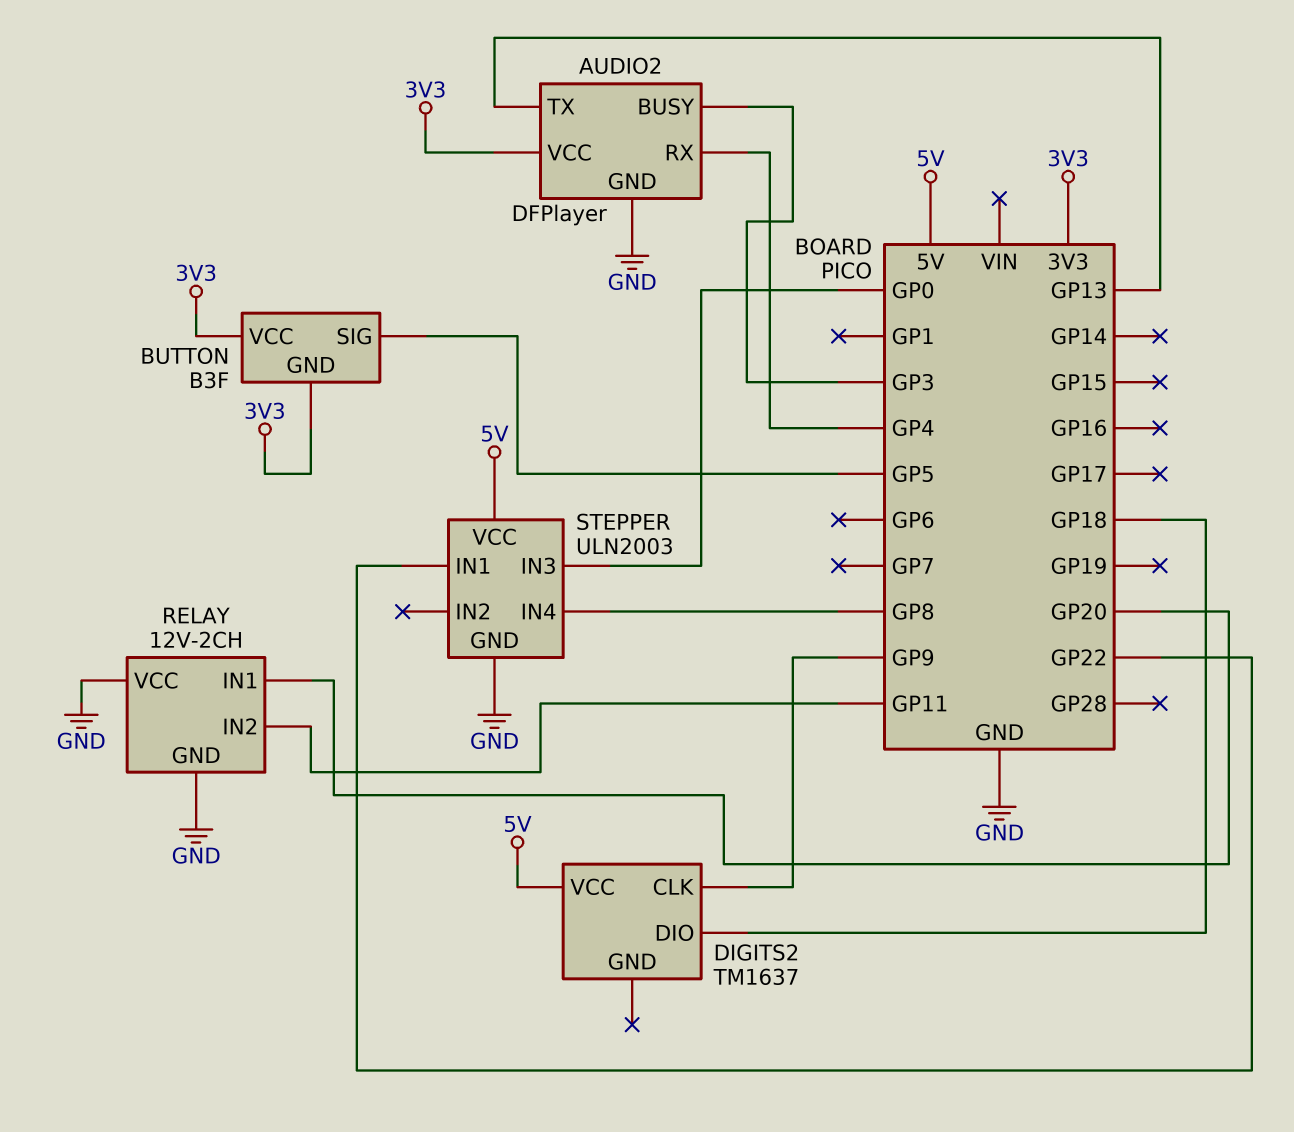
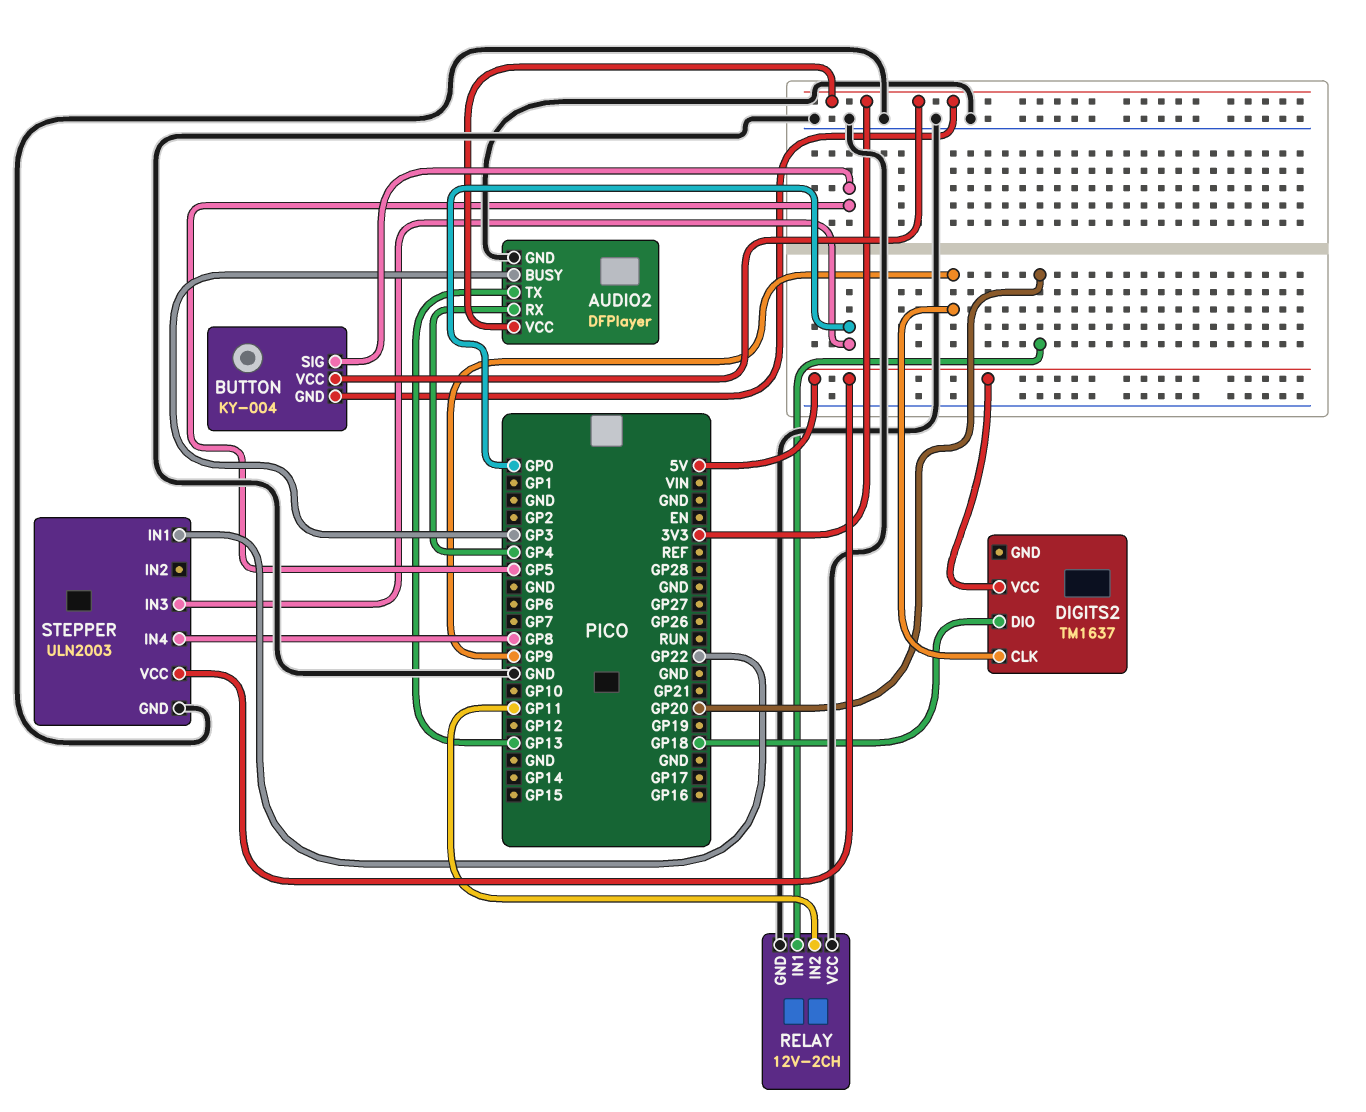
BUTTON: B3F -> KY-004

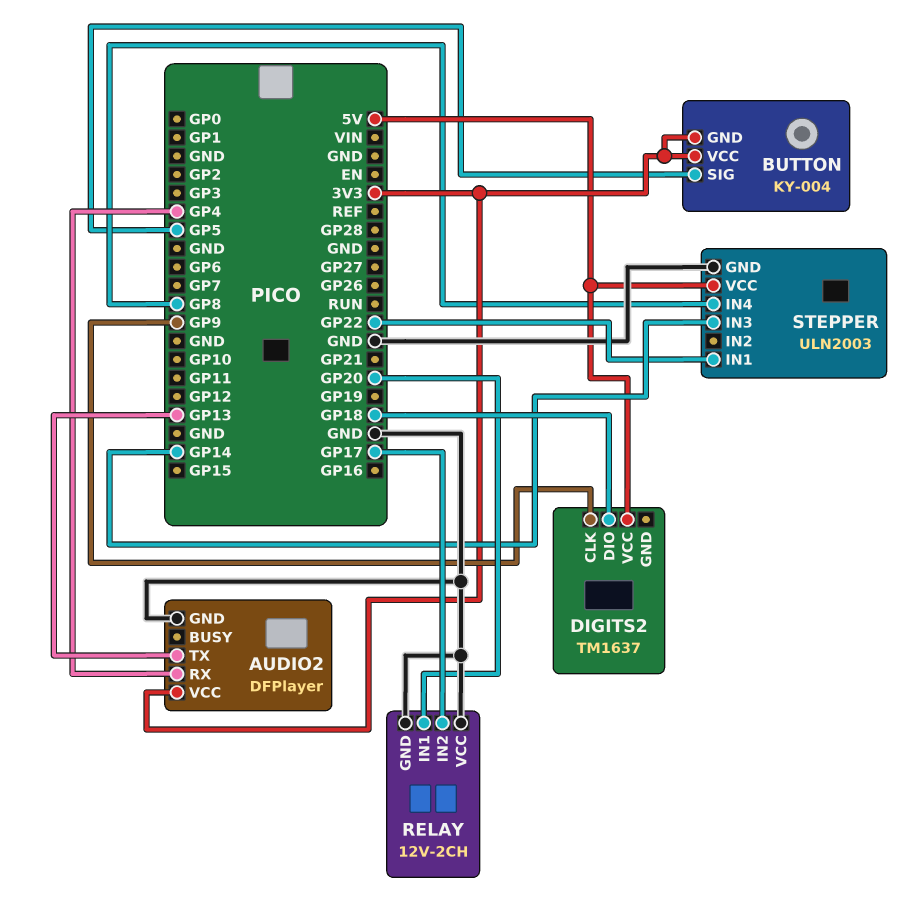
AUDIO2 pin BUSY: GP3 -> none
RELAY pin IN2: GP11 -> GP17
STEPPER pin IN3: GP0 -> GP14

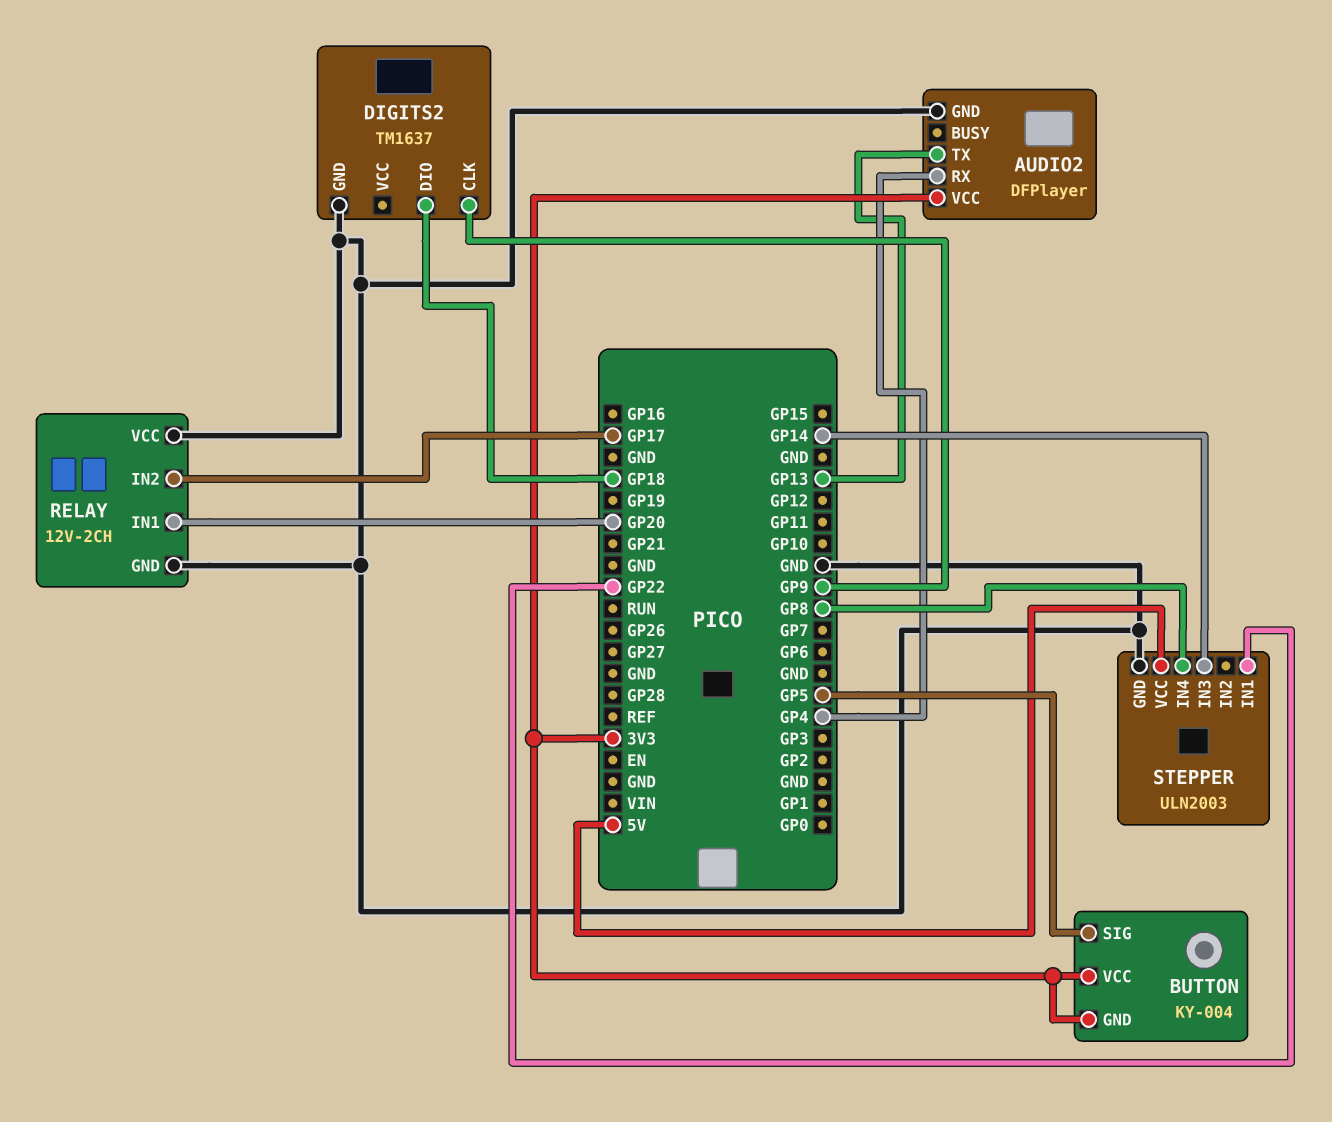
DIGITS2 pin GND: none -> GND
DIGITS2 pin VCC: 5V -> none

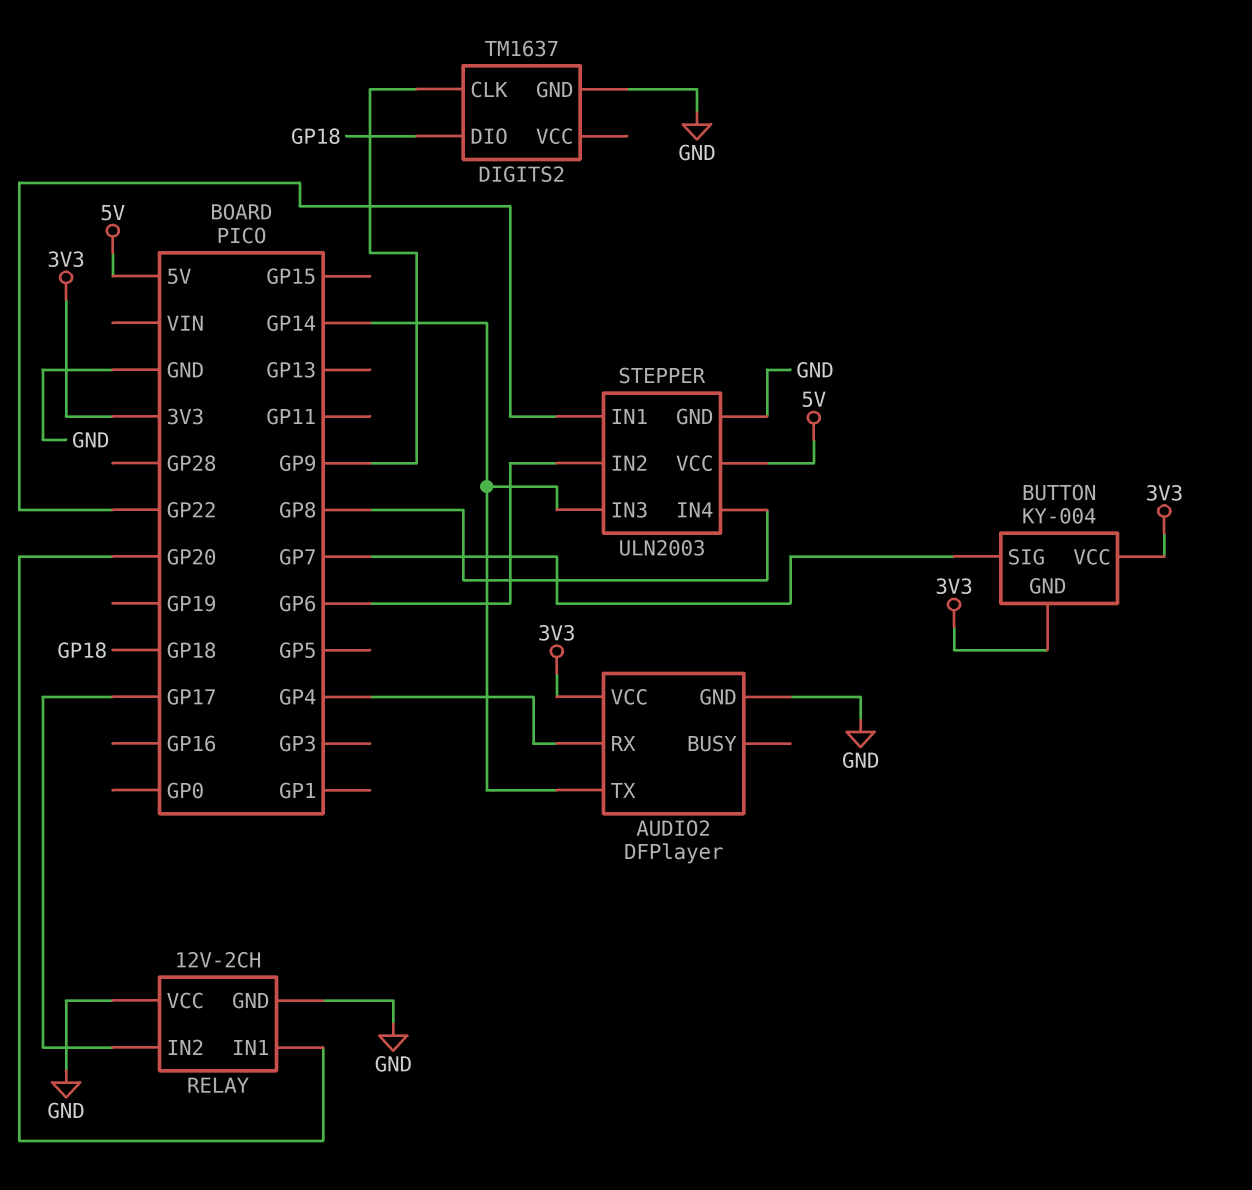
AUDIO2 pin TX: GP13 -> GP14
BUTTON pin SIG: GP5 -> GP7
STEPPER pin IN2: none -> GP6

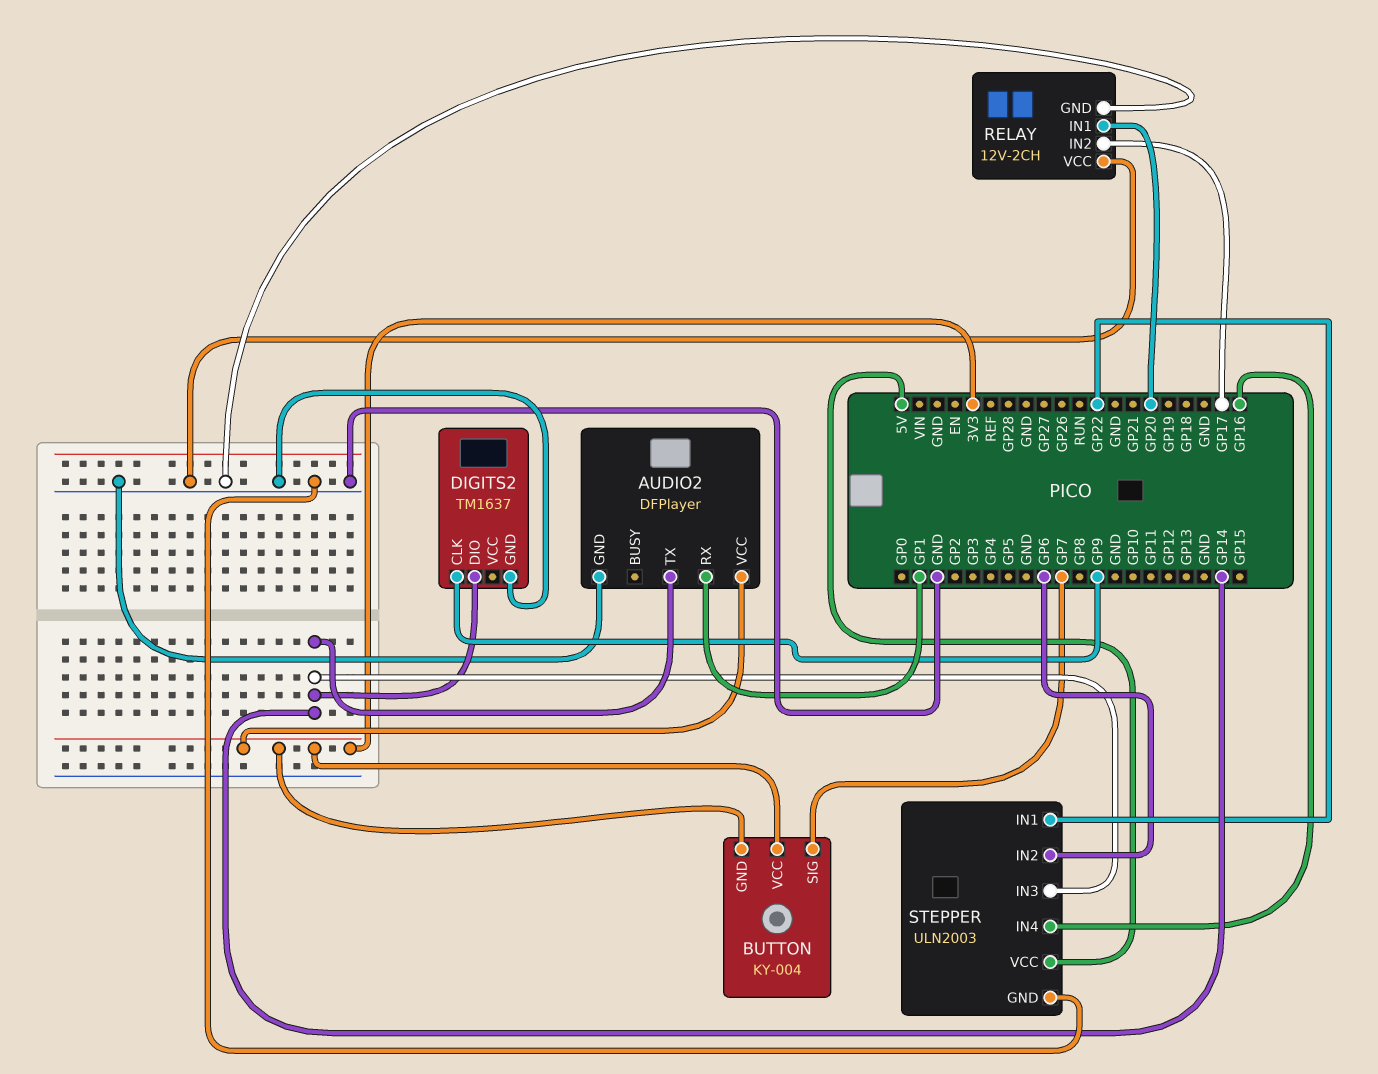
AUDIO2 pin RX: GP4 -> GP1
DIGITS2 pin DIO: GP18 -> GP14
STEPPER pin IN4: GP8 -> GP16

